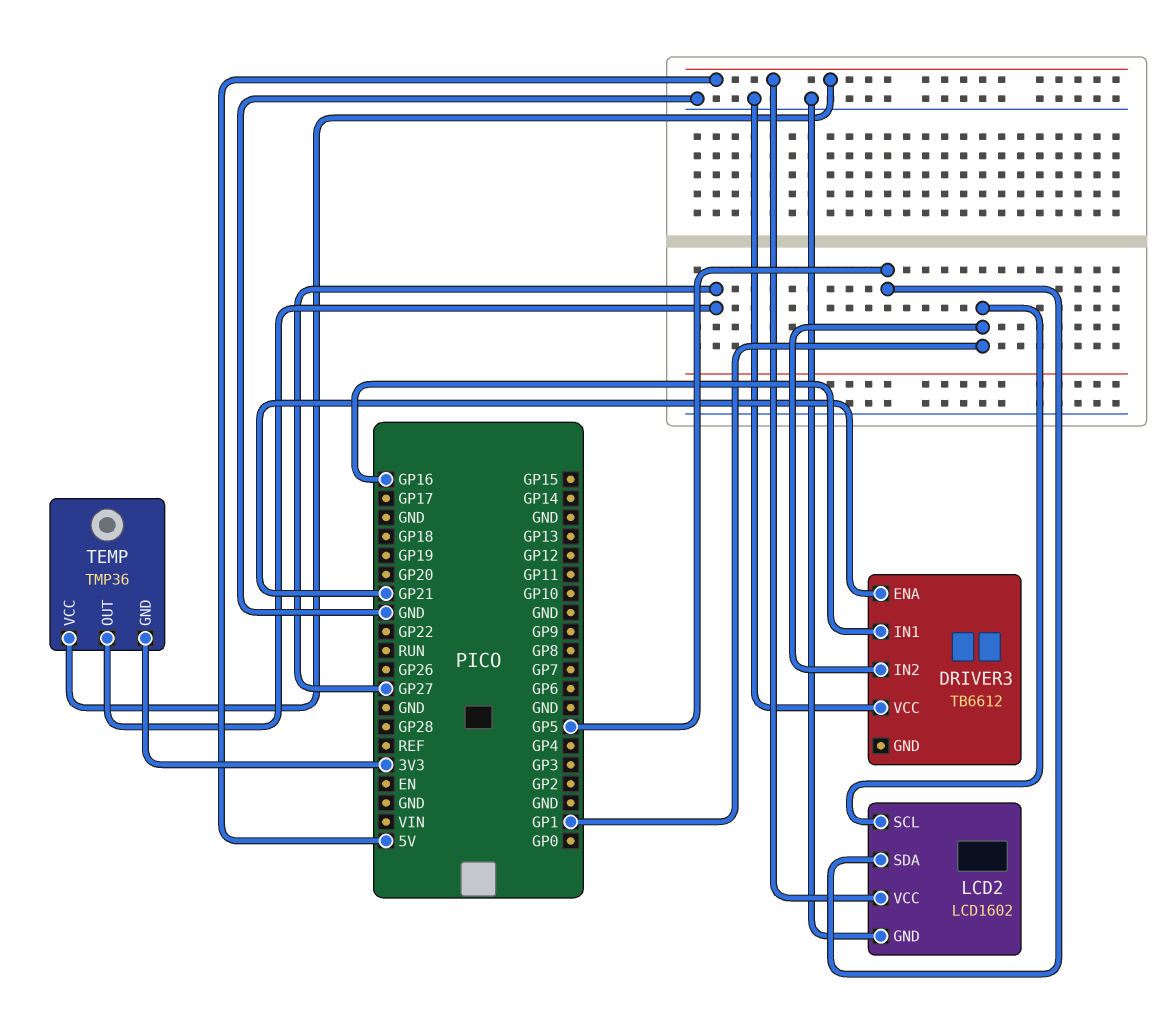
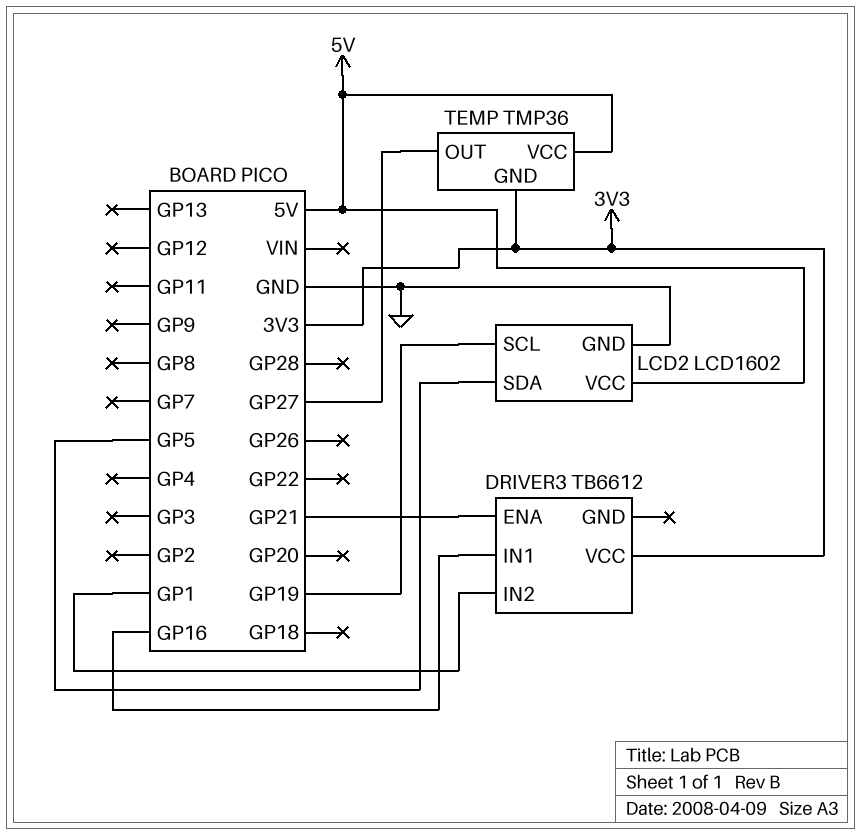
DRIVER3 pin VCC: GND -> 3V3
LCD2 pin SCL: GP1 -> GP19

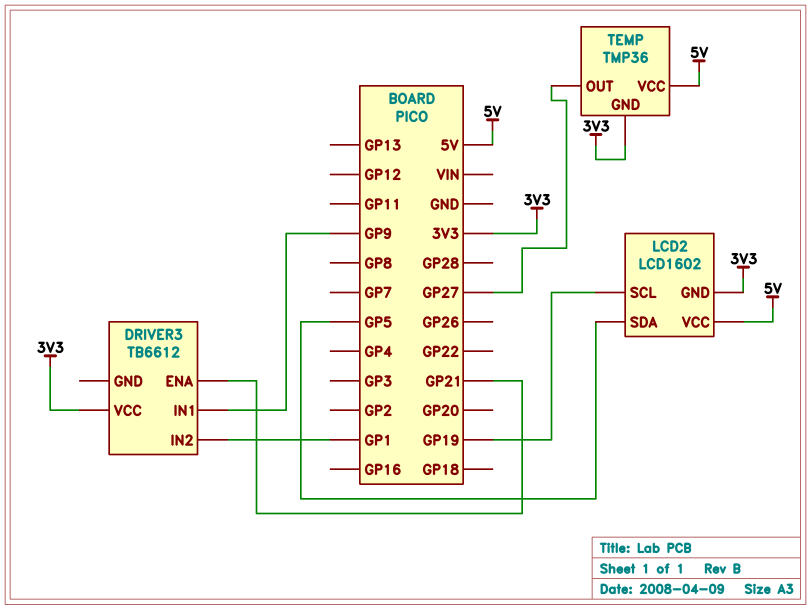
DRIVER3 pin IN1: GP16 -> GP9
LCD2 pin GND: GND -> 3V3

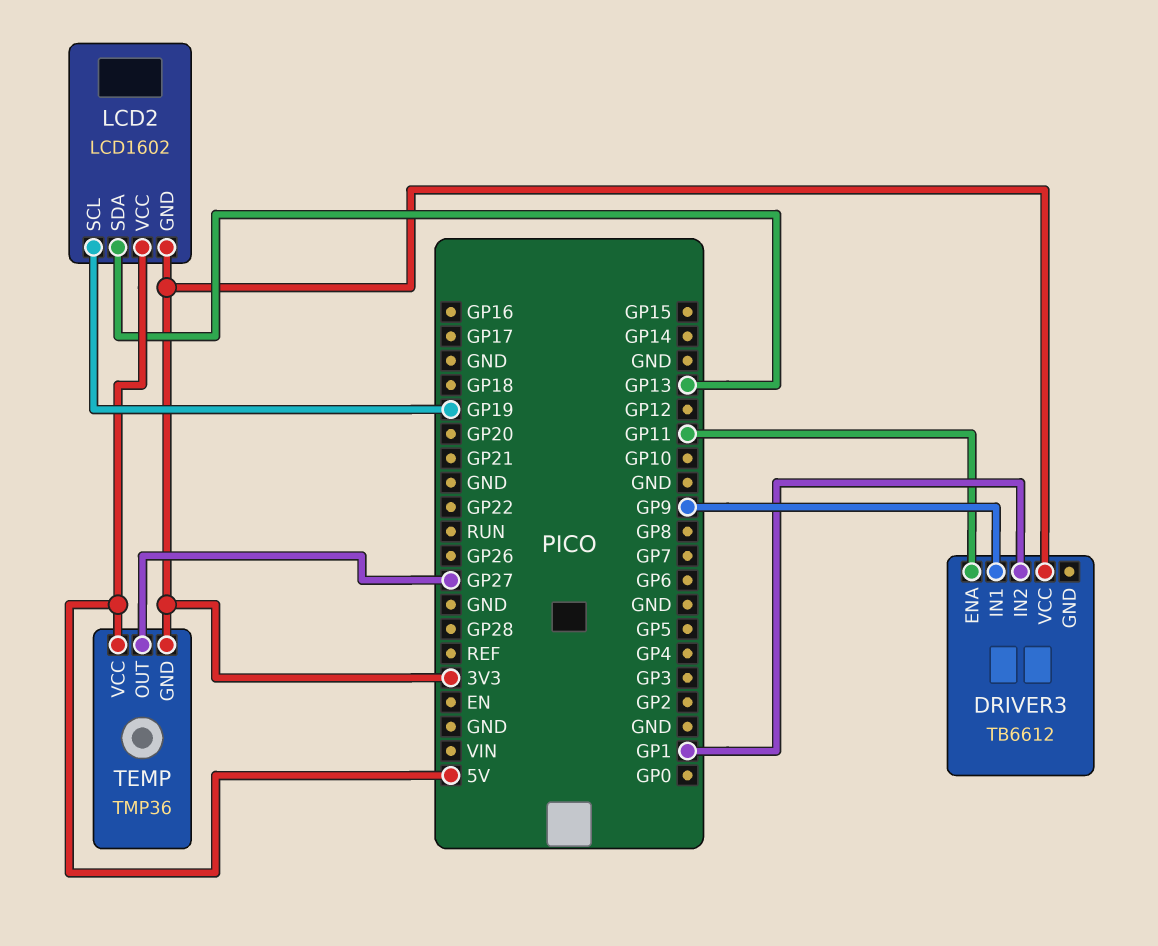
DRIVER3 pin ENA: GP21 -> GP11
LCD2 pin SDA: GP5 -> GP13

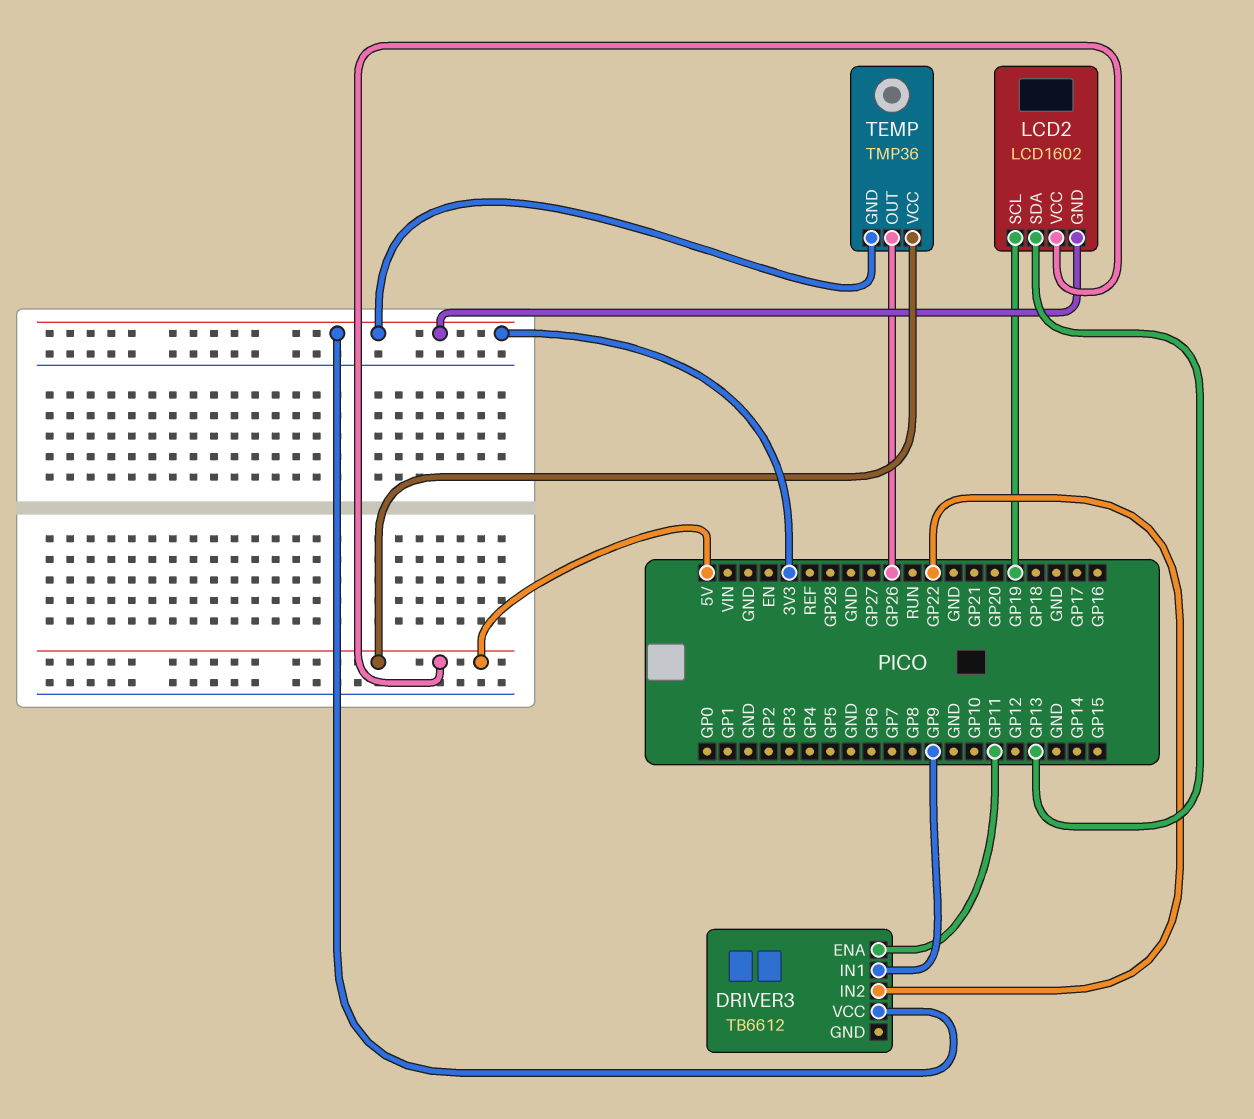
DRIVER3 pin IN2: GP1 -> GP22
TEMP pin OUT: GP27 -> GP26

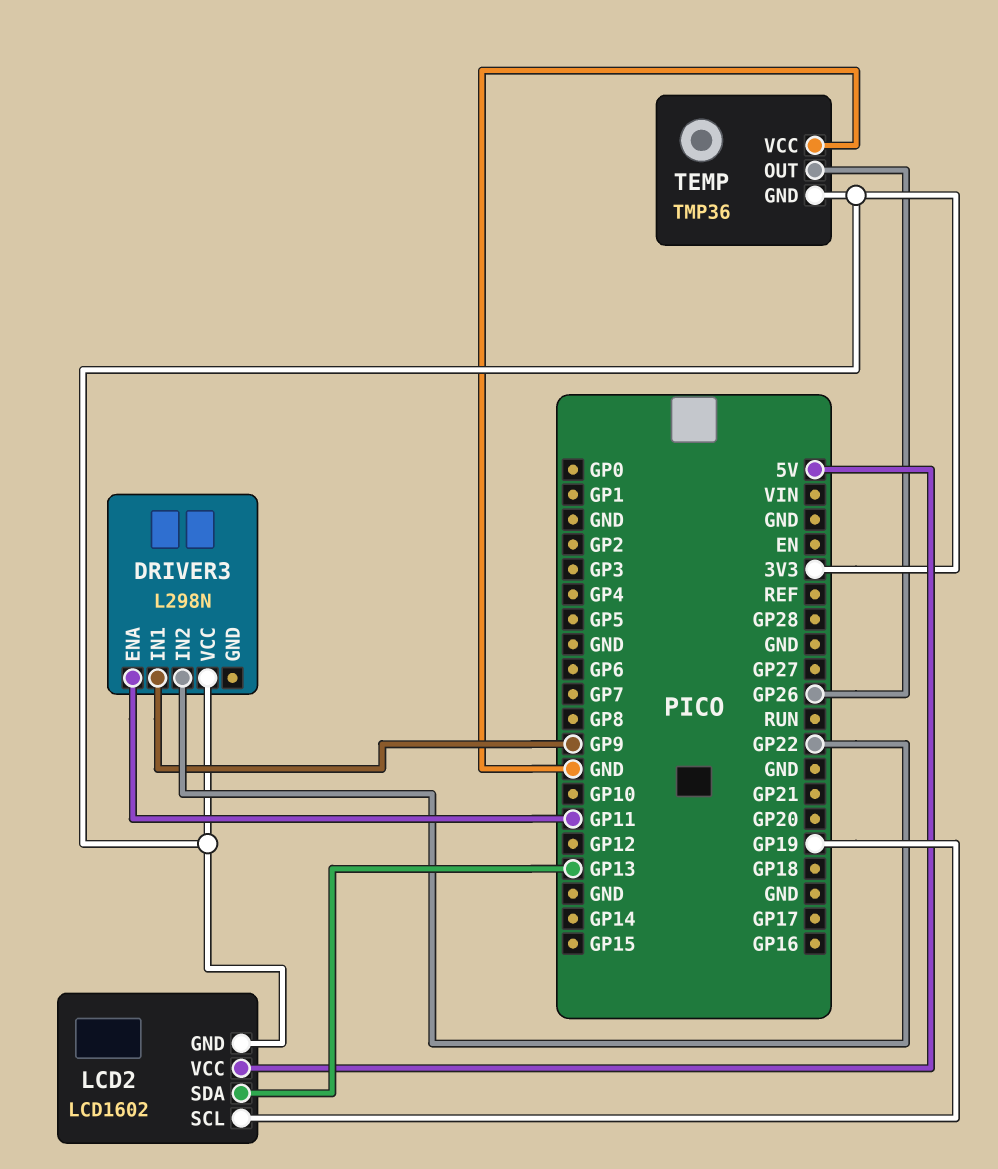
DRIVER3: TB6612 -> L298N
TEMP pin VCC: 5V -> GND

